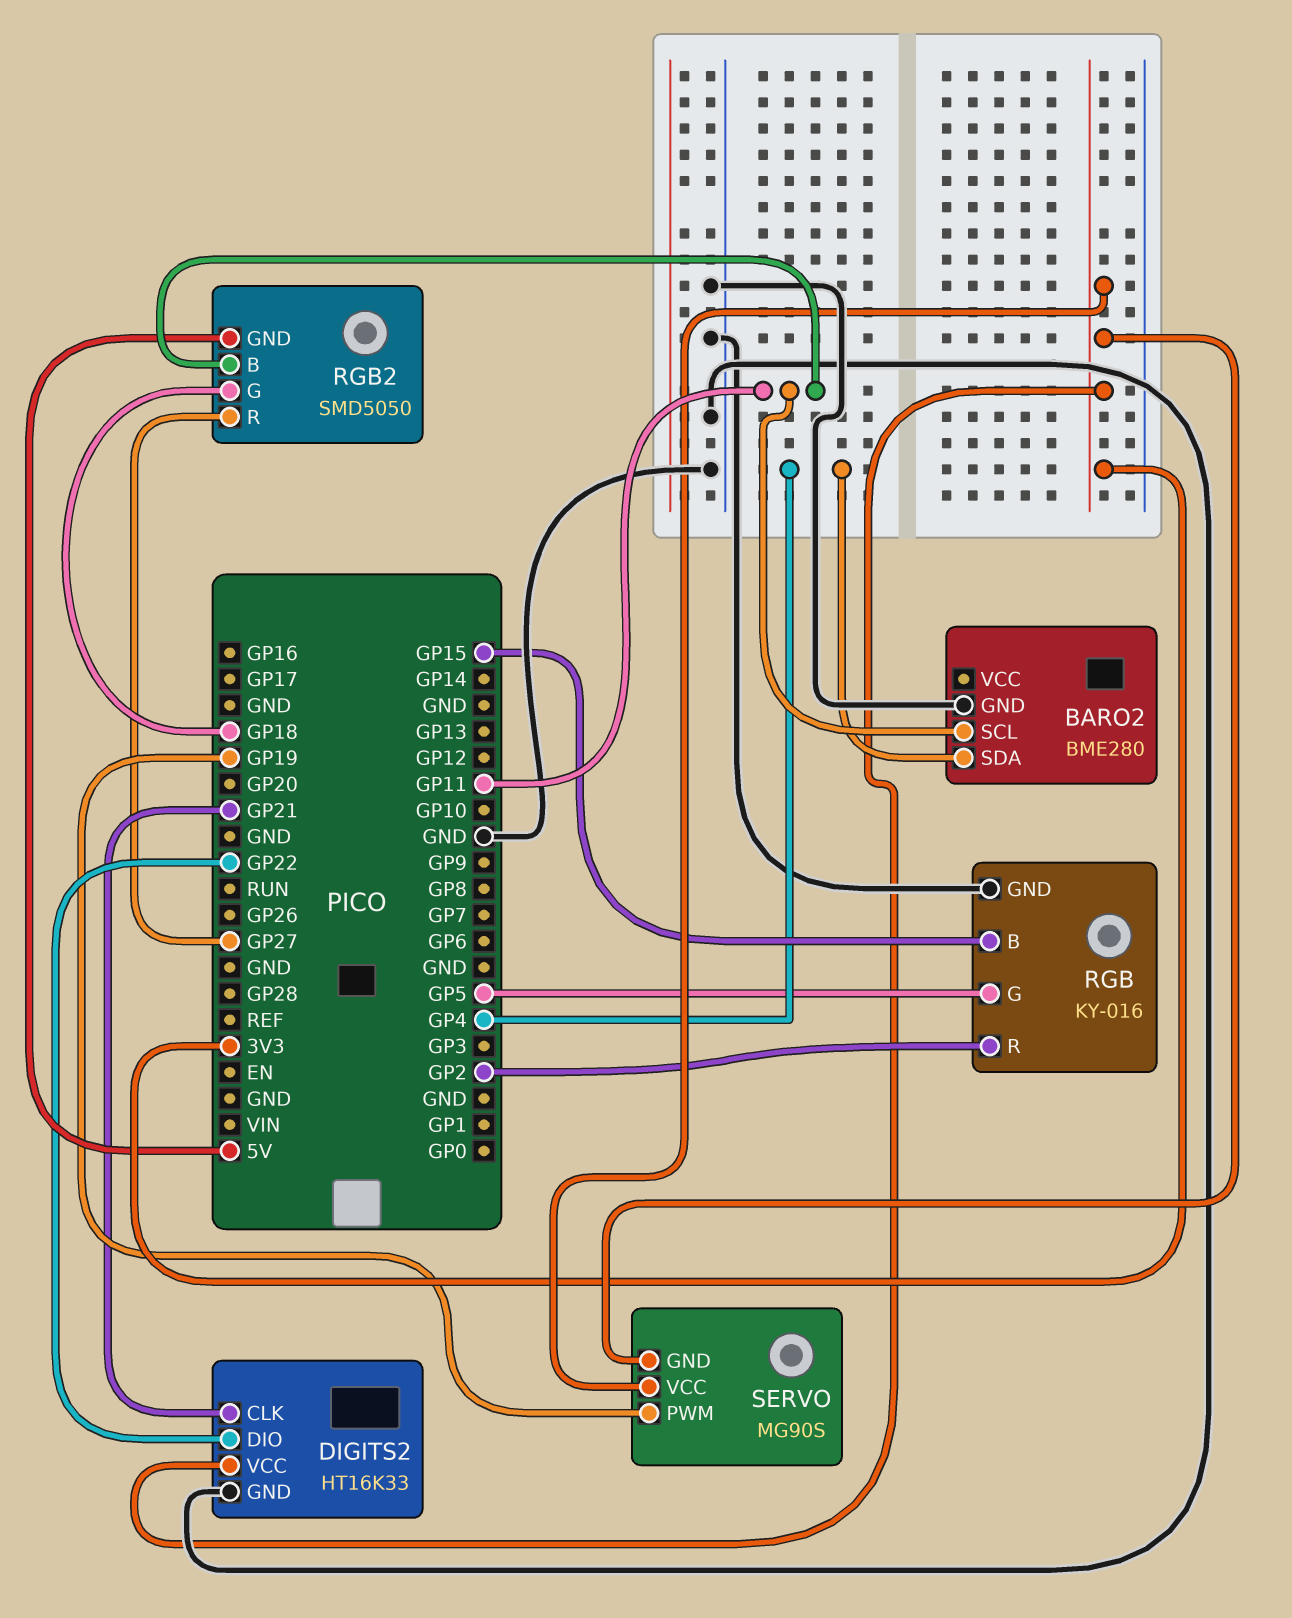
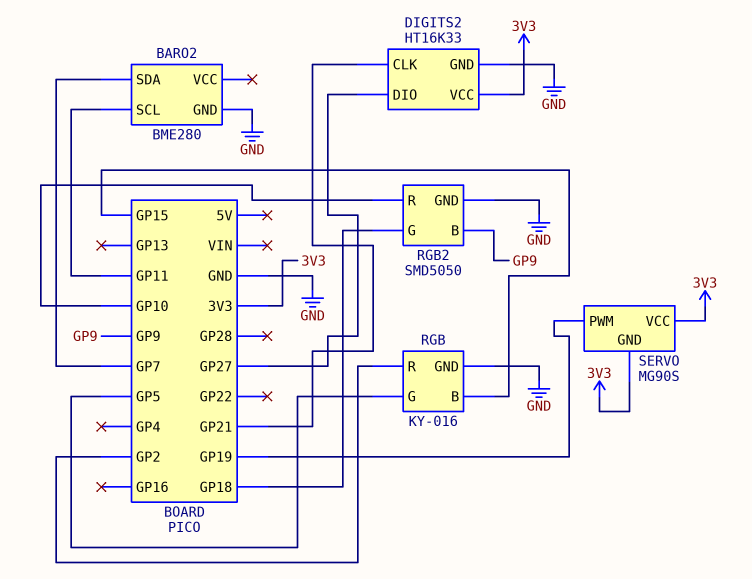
BARO2 pin SDA: GP4 -> GP7
DIGITS2 pin DIO: GP22 -> GP27
RGB2 pin B: GP11 -> GP9
RGB2 pin GND: 5V -> GND
RGB2 pin R: GP27 -> GP10

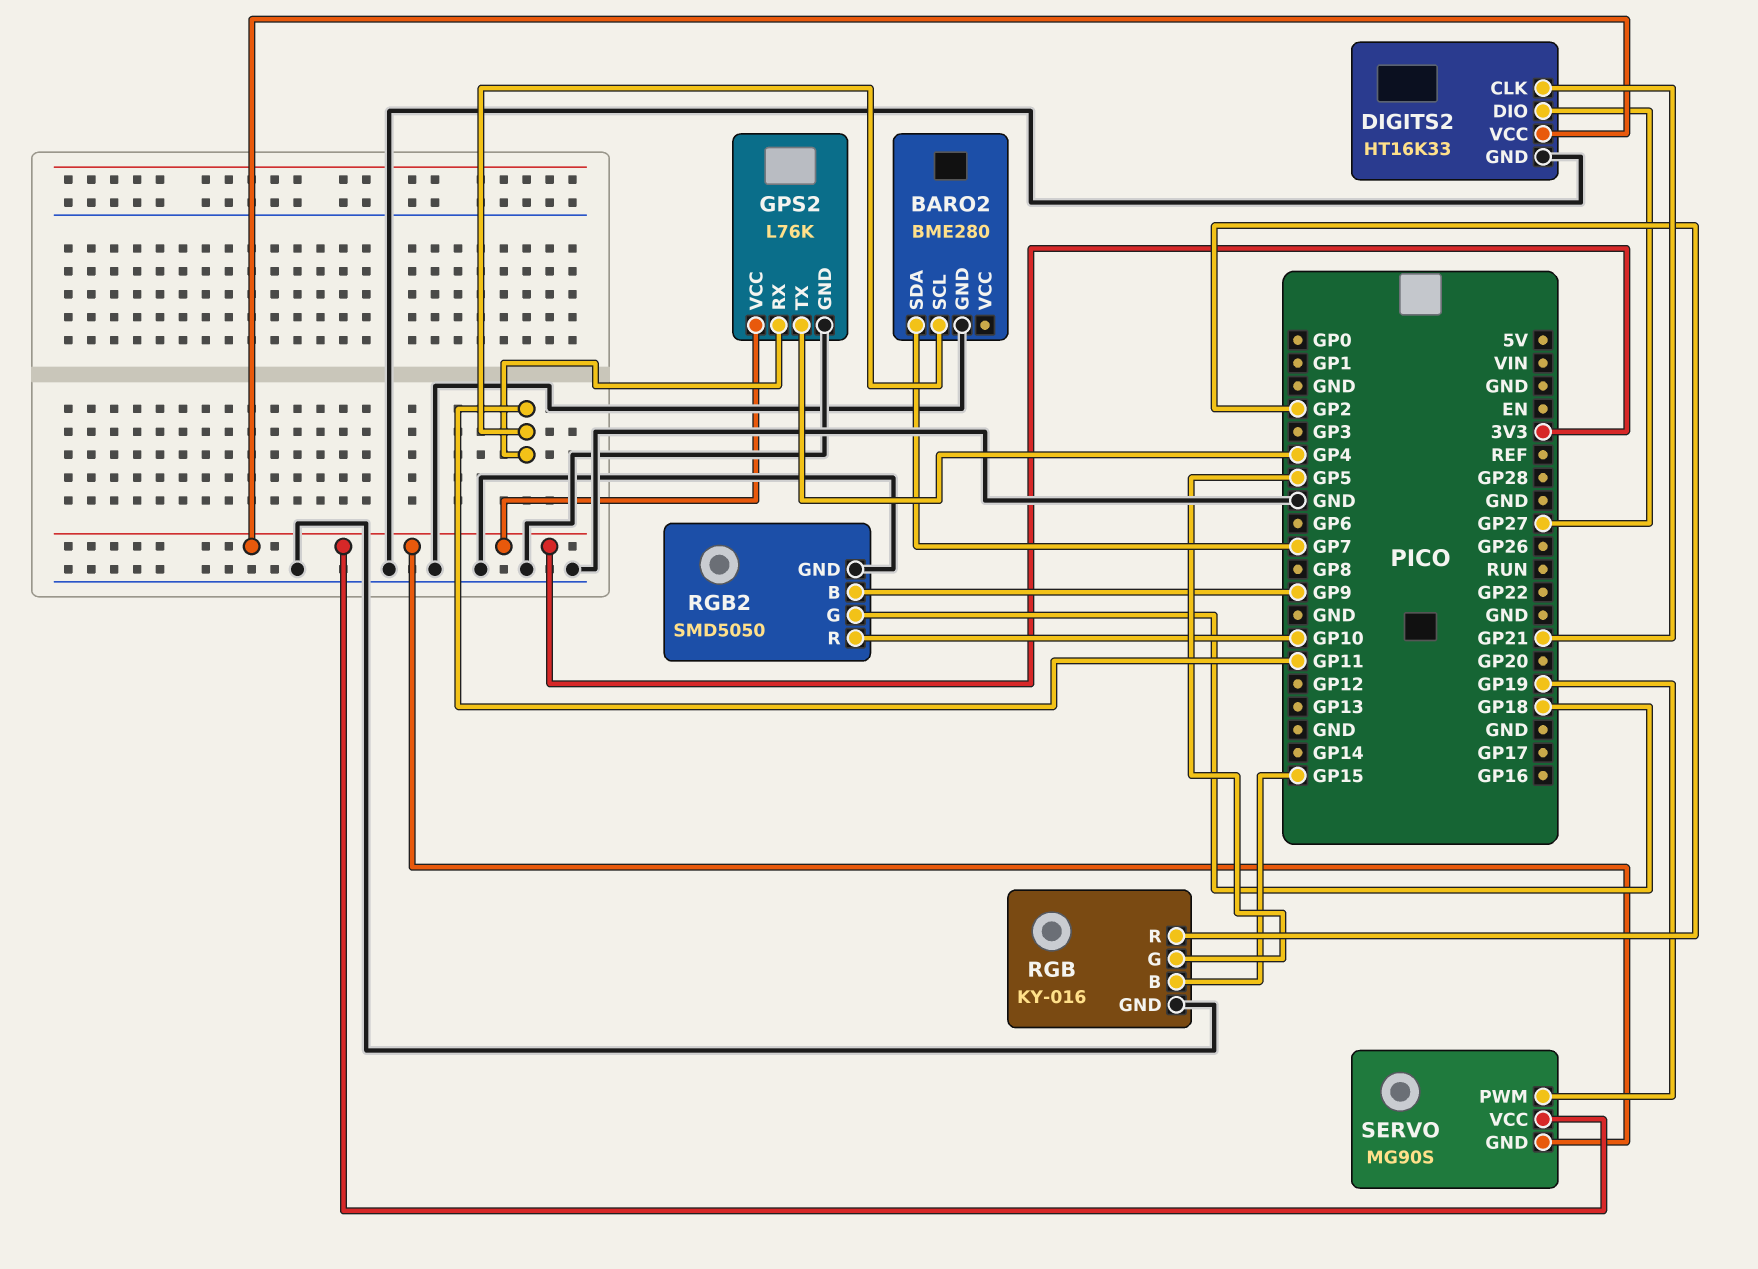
GPS2: none -> L76K
GPS2 pin GND: none -> GND
GPS2 pin RX: none -> GP11
GPS2 pin TX: none -> GP4
GPS2 pin VCC: none -> 3V3

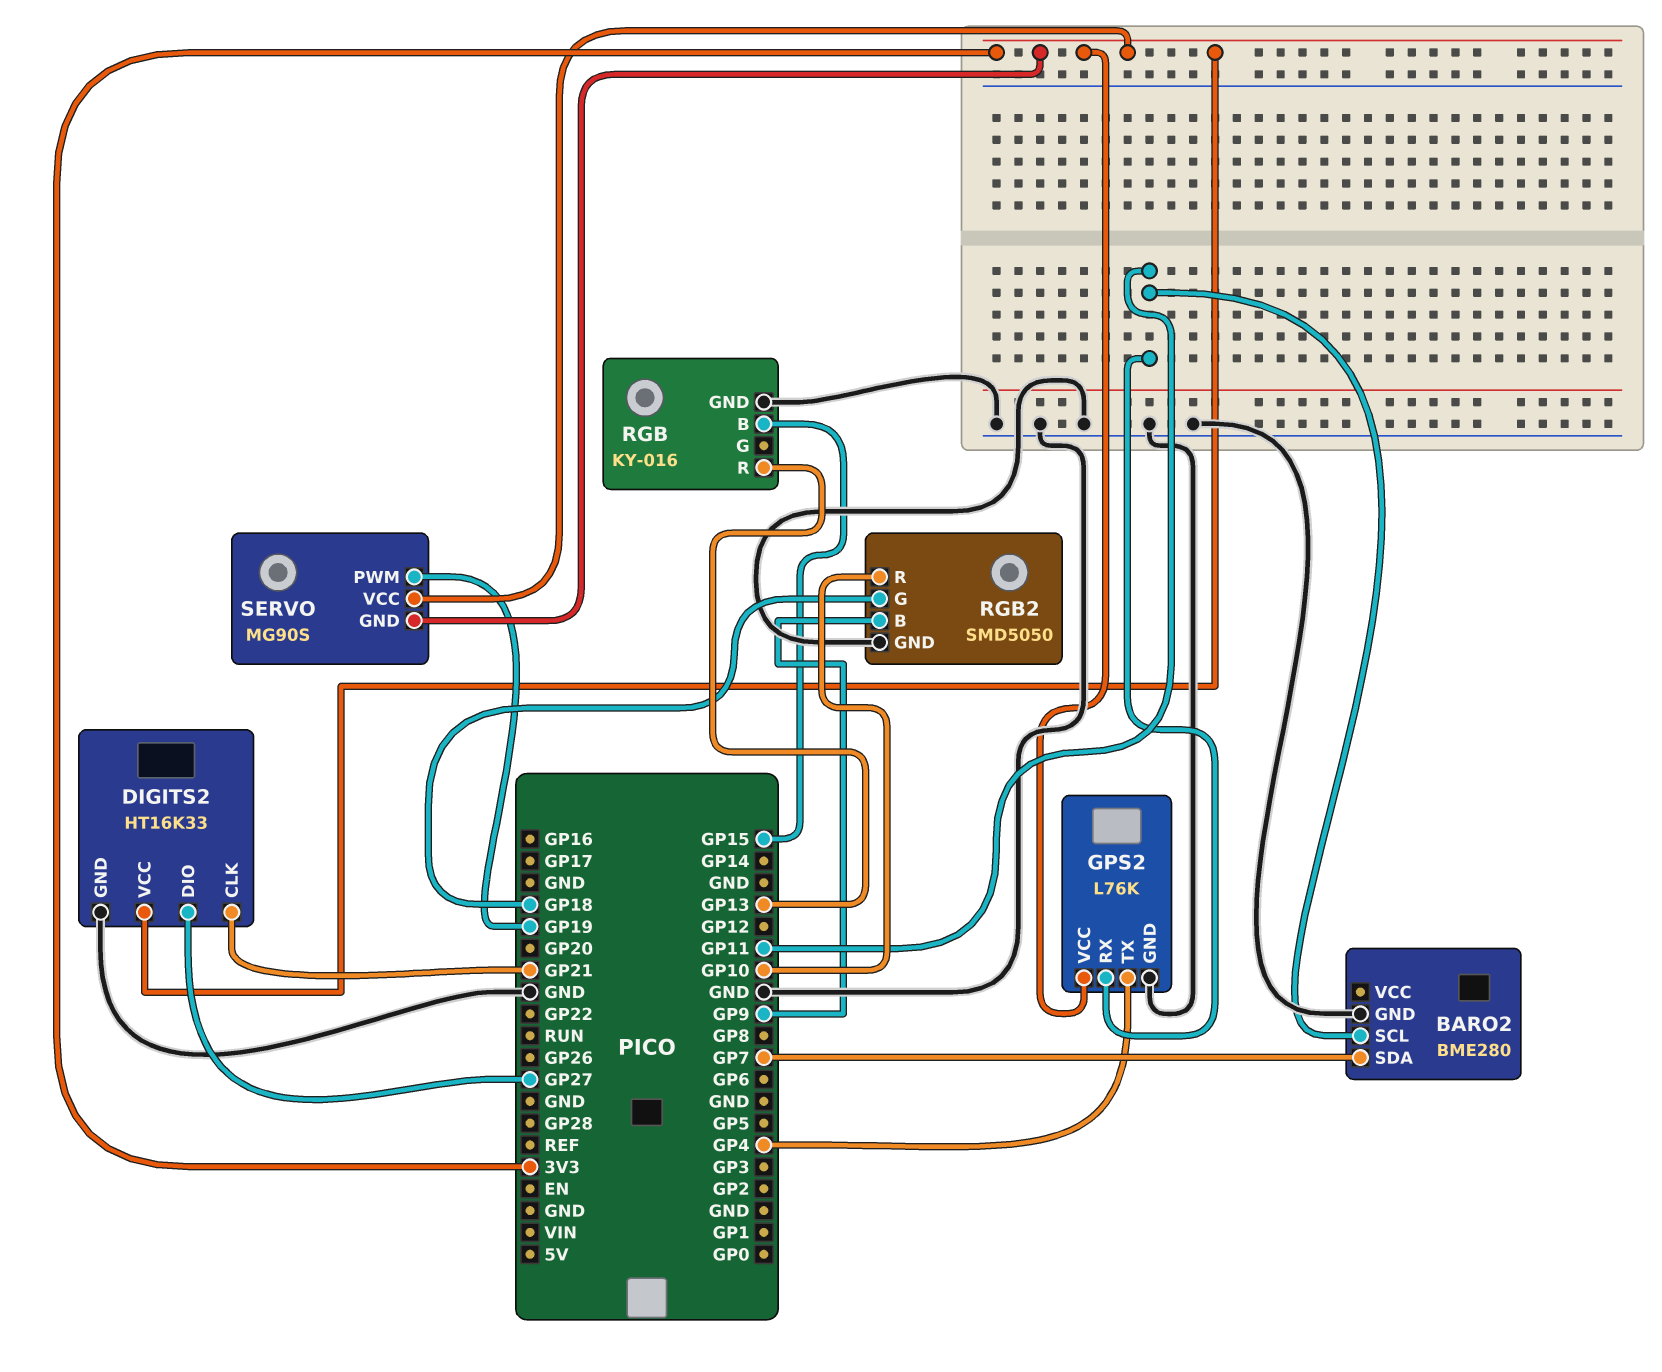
RGB pin G: GP5 -> none
RGB pin R: GP2 -> GP13

